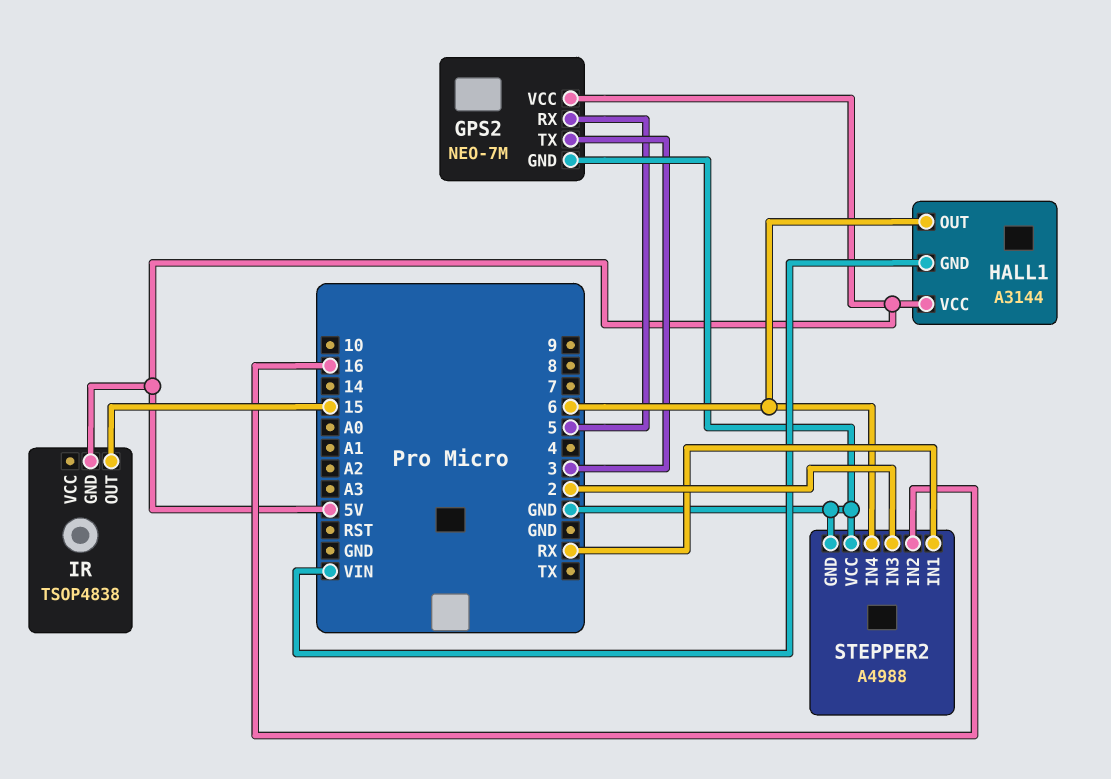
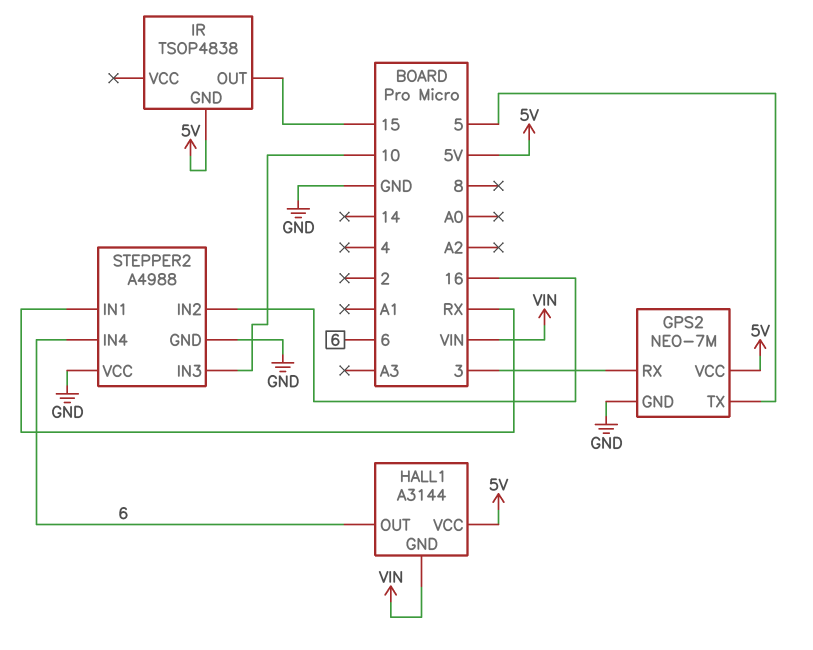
GPS2 pin RX: 5 -> 3
GPS2 pin TX: 3 -> 5
STEPPER2 pin IN3: 2 -> 10

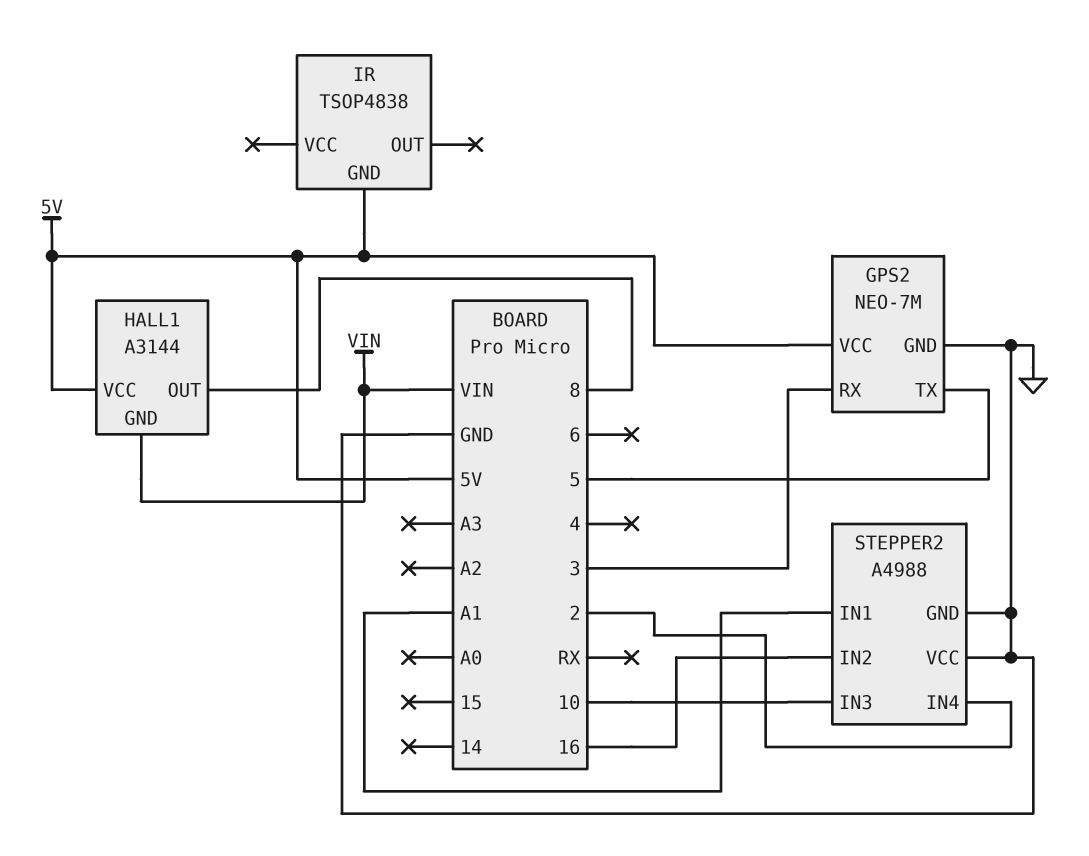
HALL1 pin OUT: 6 -> 8
IR pin OUT: 15 -> none
STEPPER2 pin IN1: RX -> A1
STEPPER2 pin IN4: 6 -> 2

